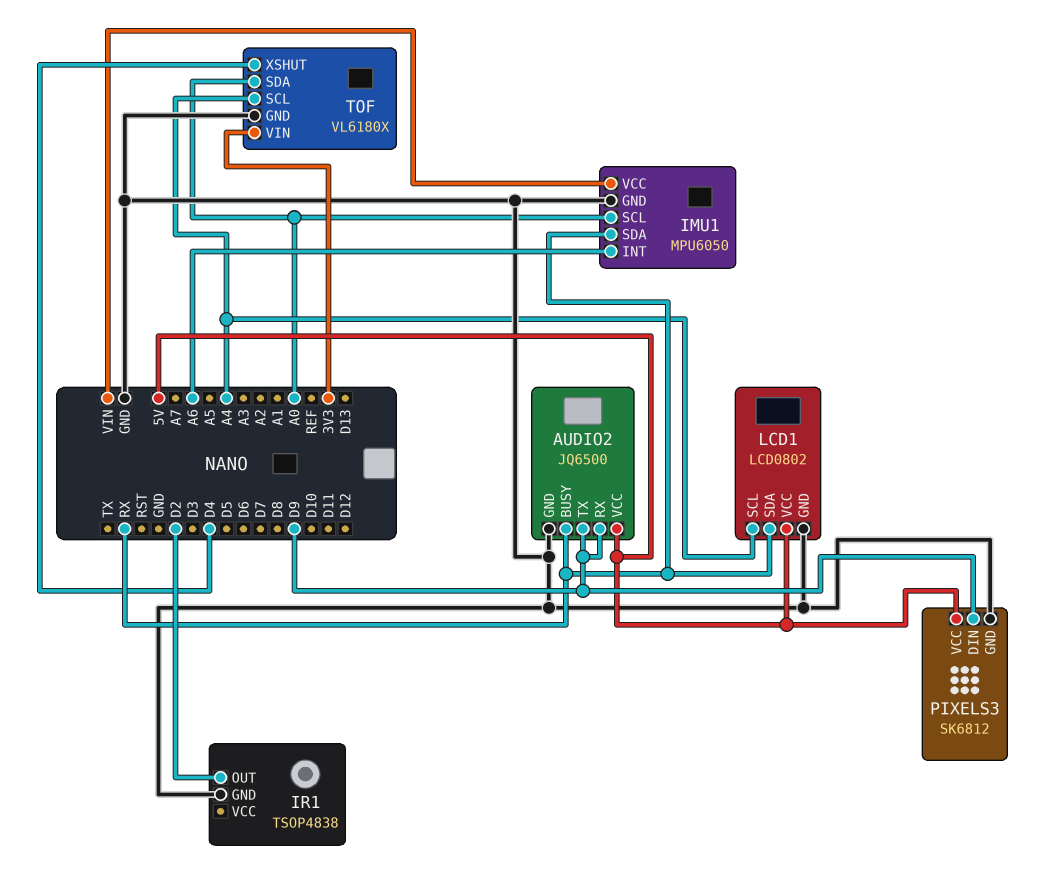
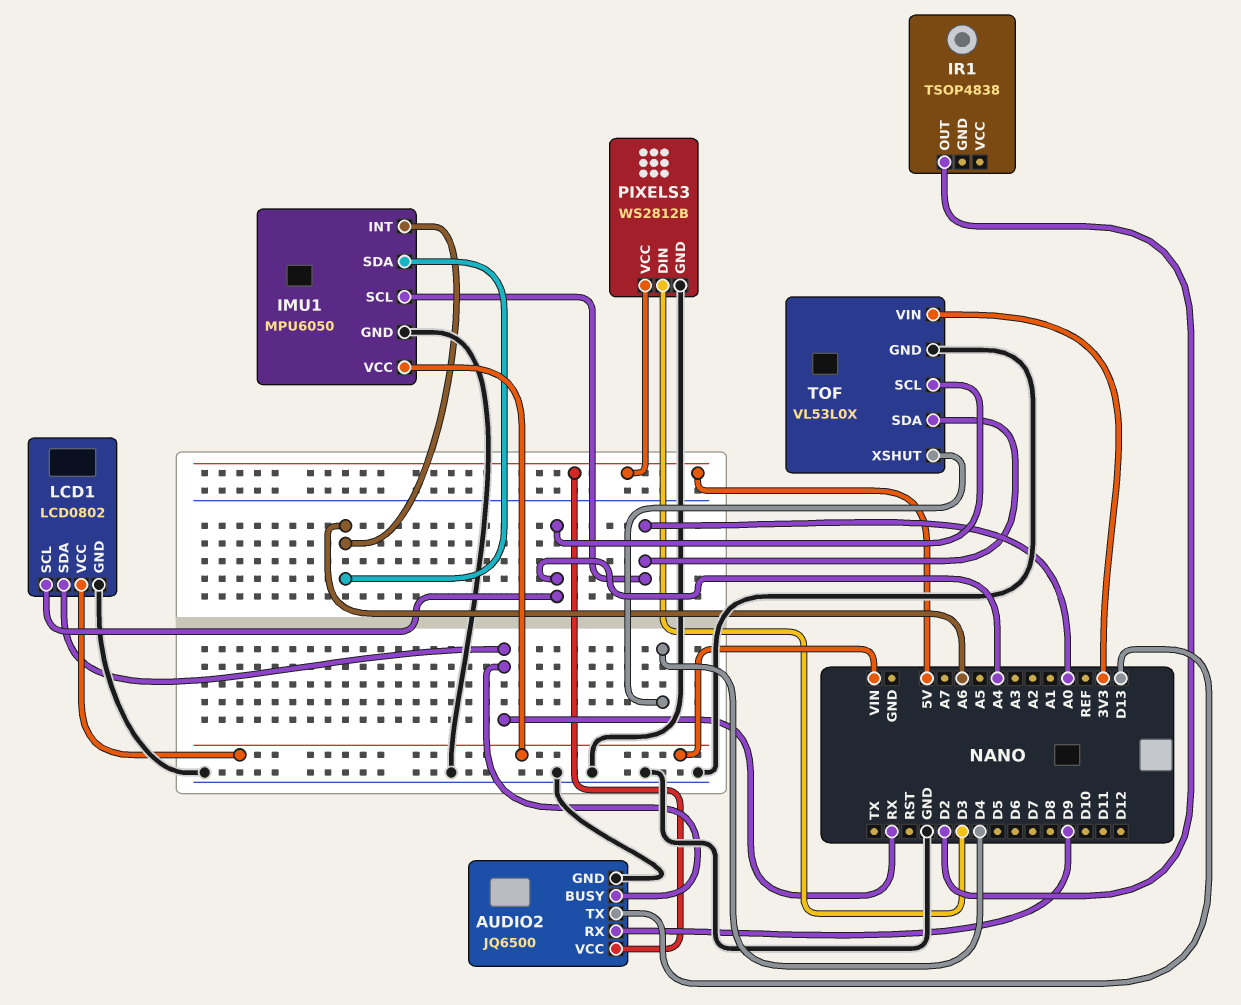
AUDIO2 pin TX: D9 -> D13
IMU1 pin SDA: RX -> A6
IR1 pin GND: GND -> none
LCD1 pin VCC: 5V -> VIN
PIXELS3: SK6812 -> WS2812B
PIXELS3 pin DIN: D9 -> D3
TOF: VL6180X -> VL53L0X

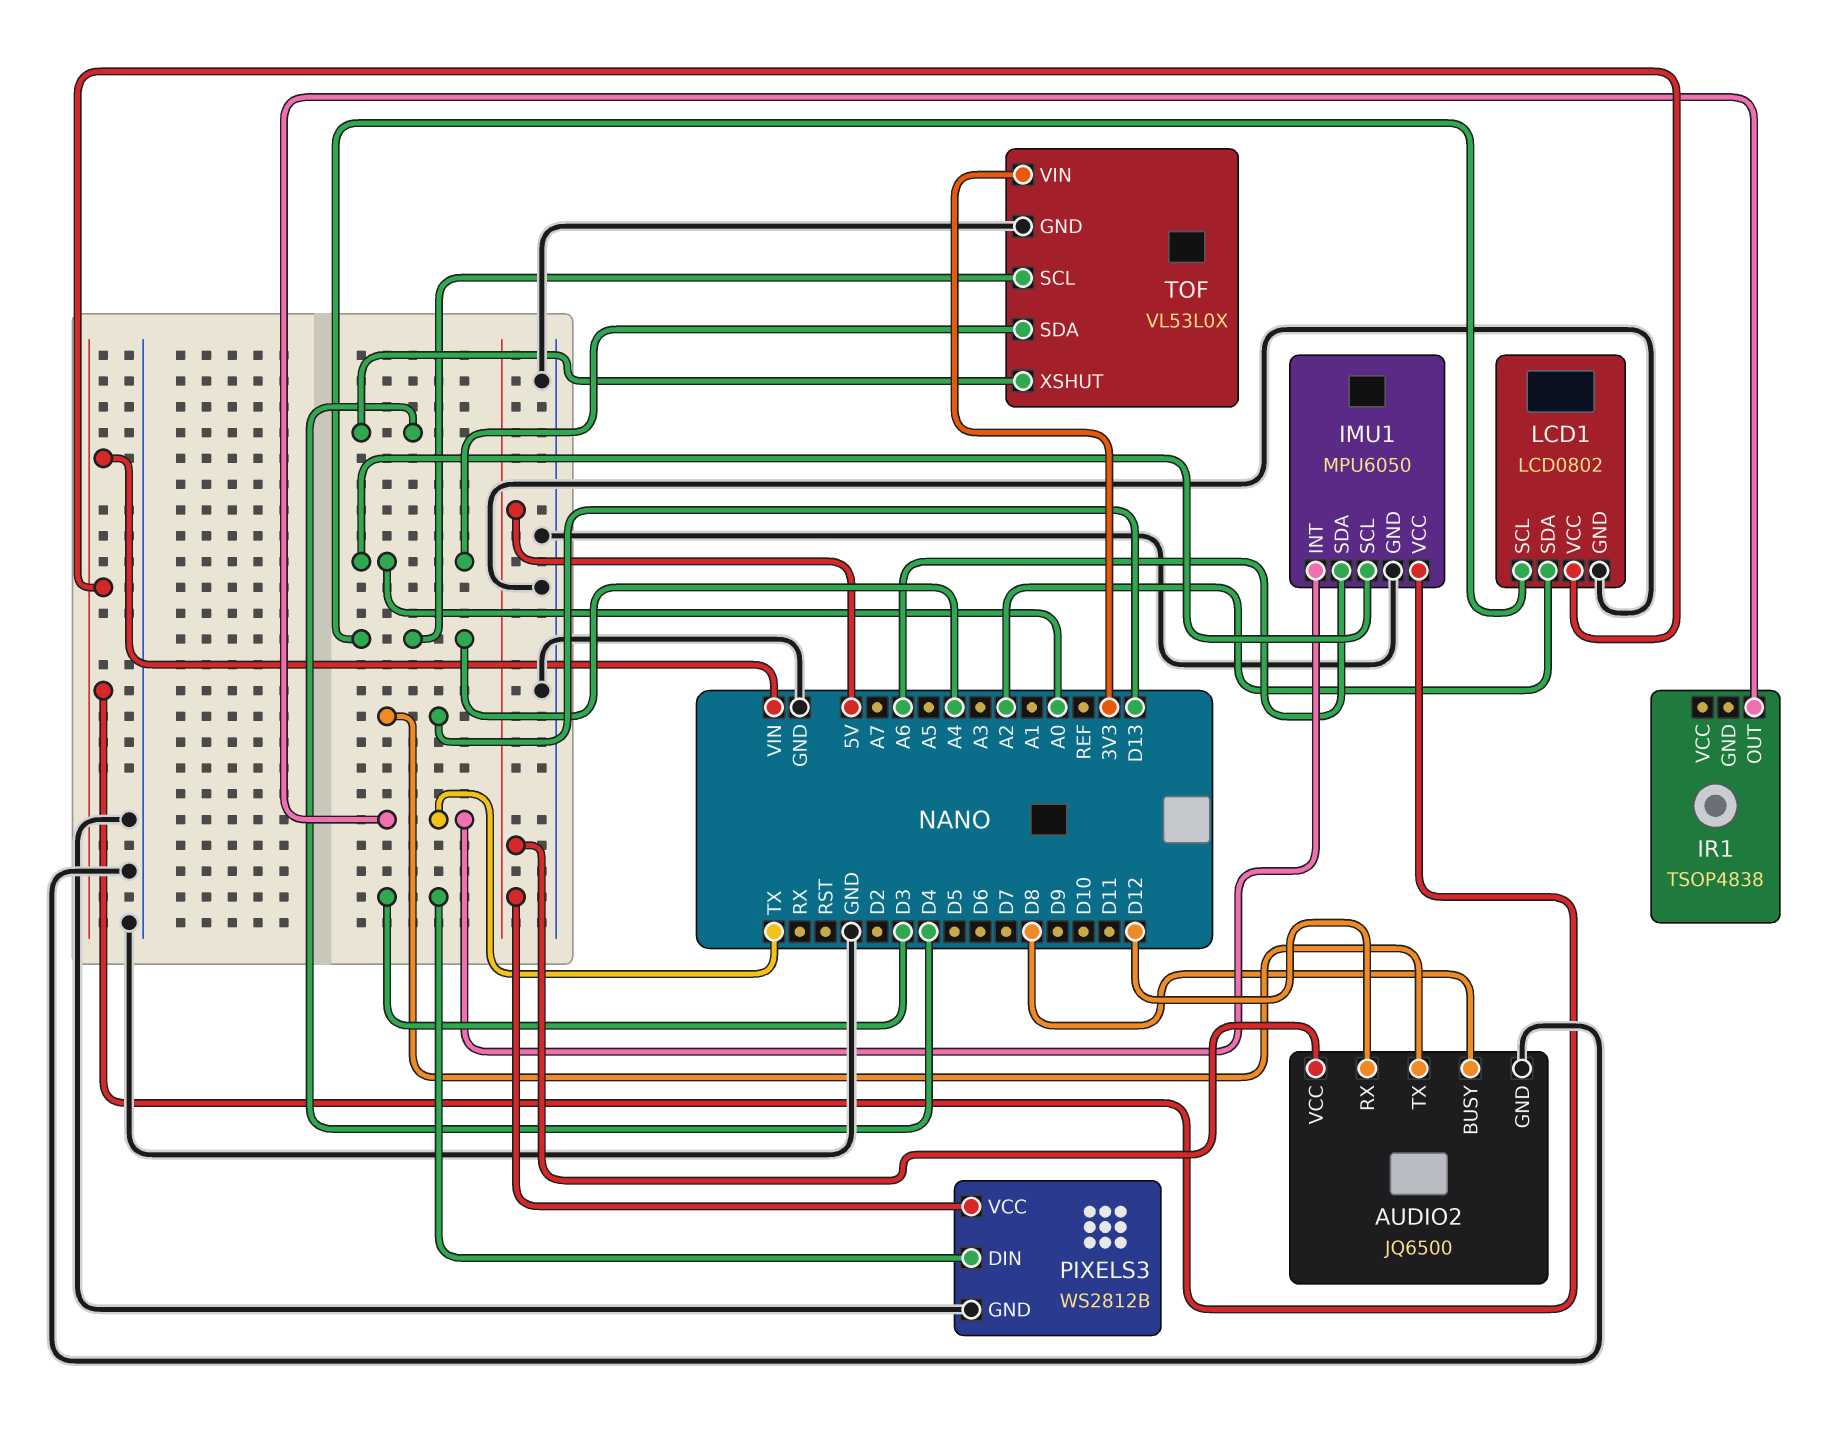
AUDIO2 pin BUSY: RX -> D8
AUDIO2 pin RX: D9 -> D12
IMU1 pin INT: A6 -> TX
IR1 pin OUT: D2 -> TX
LCD1 pin SDA: RX -> A2

